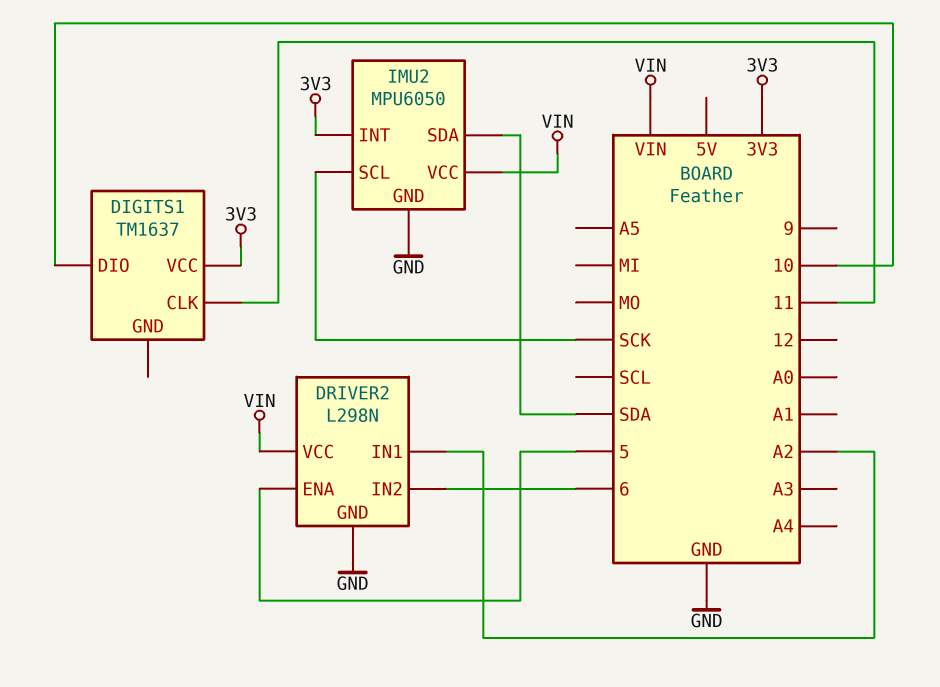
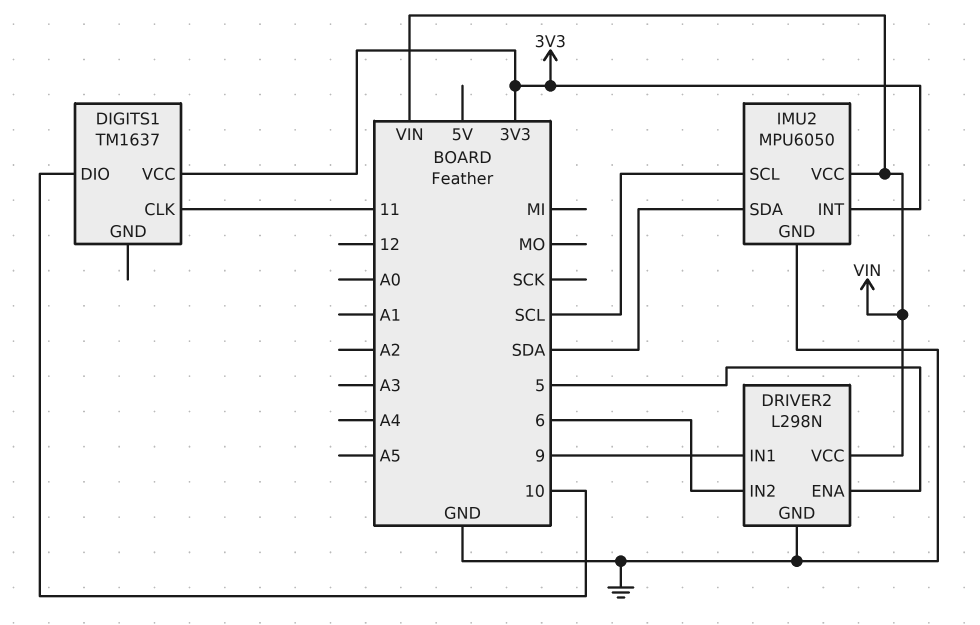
DRIVER2 pin IN1: A2 -> 9
IMU2 pin SCL: SCK -> SCL

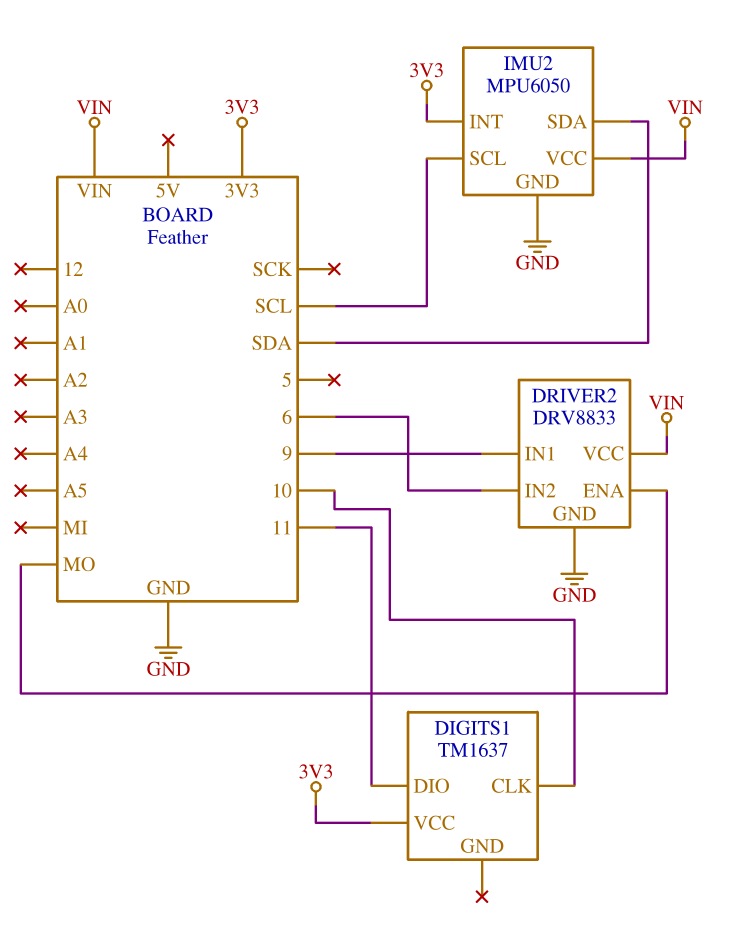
DIGITS1 pin CLK: 11 -> 10
DIGITS1 pin DIO: 10 -> 11
DRIVER2: L298N -> DRV8833
DRIVER2 pin ENA: 5 -> MO

